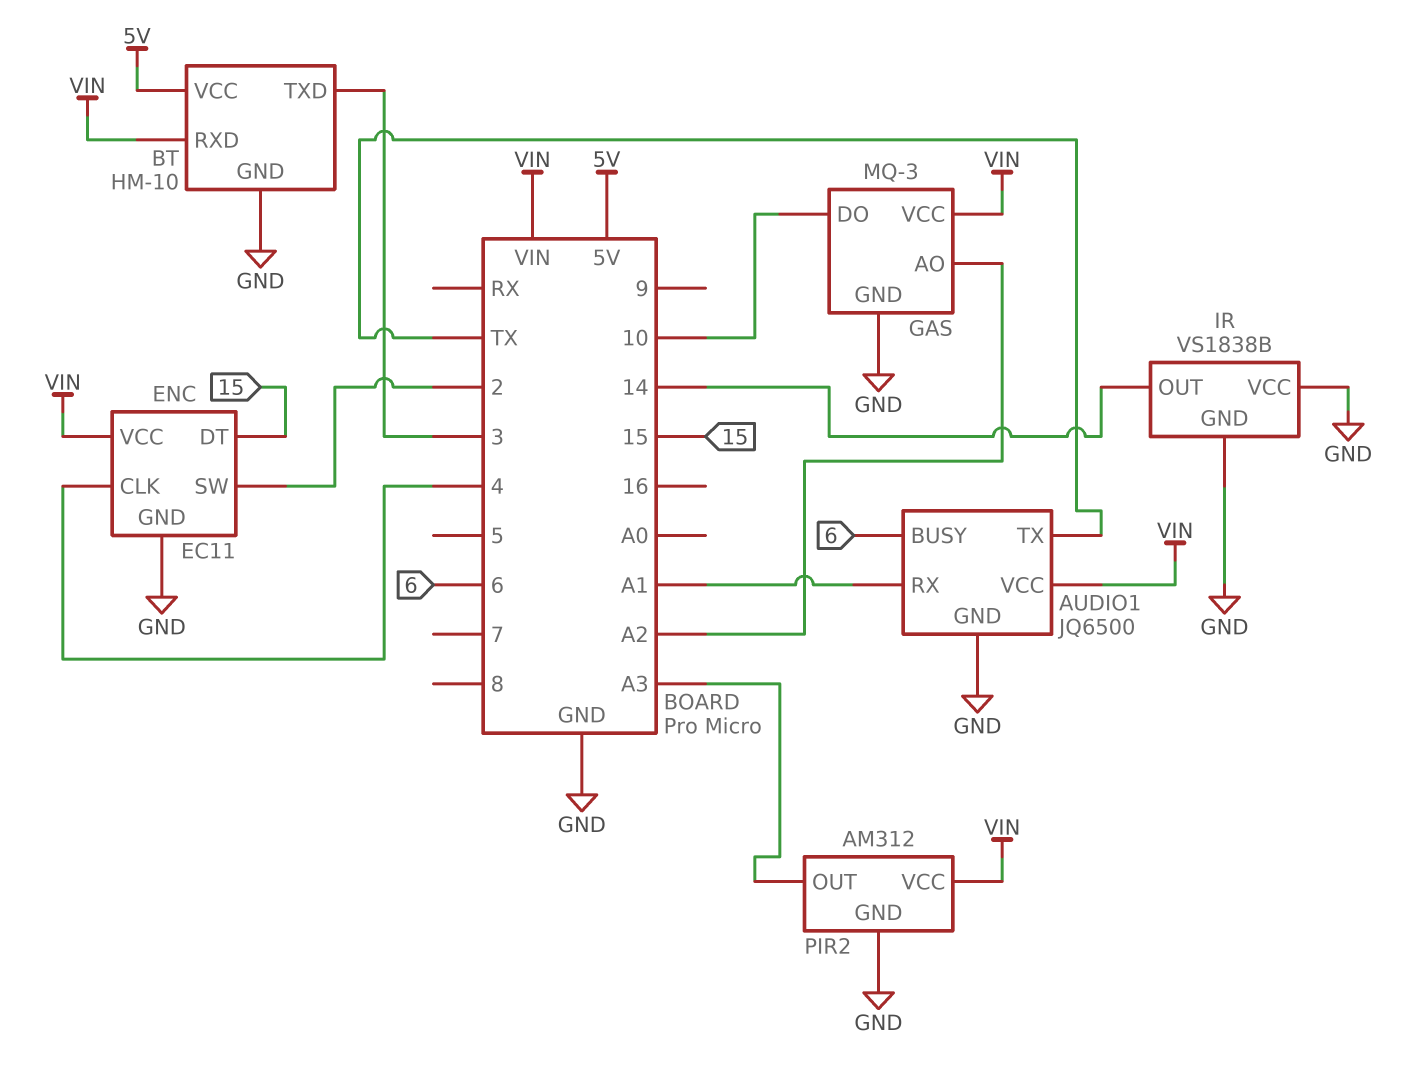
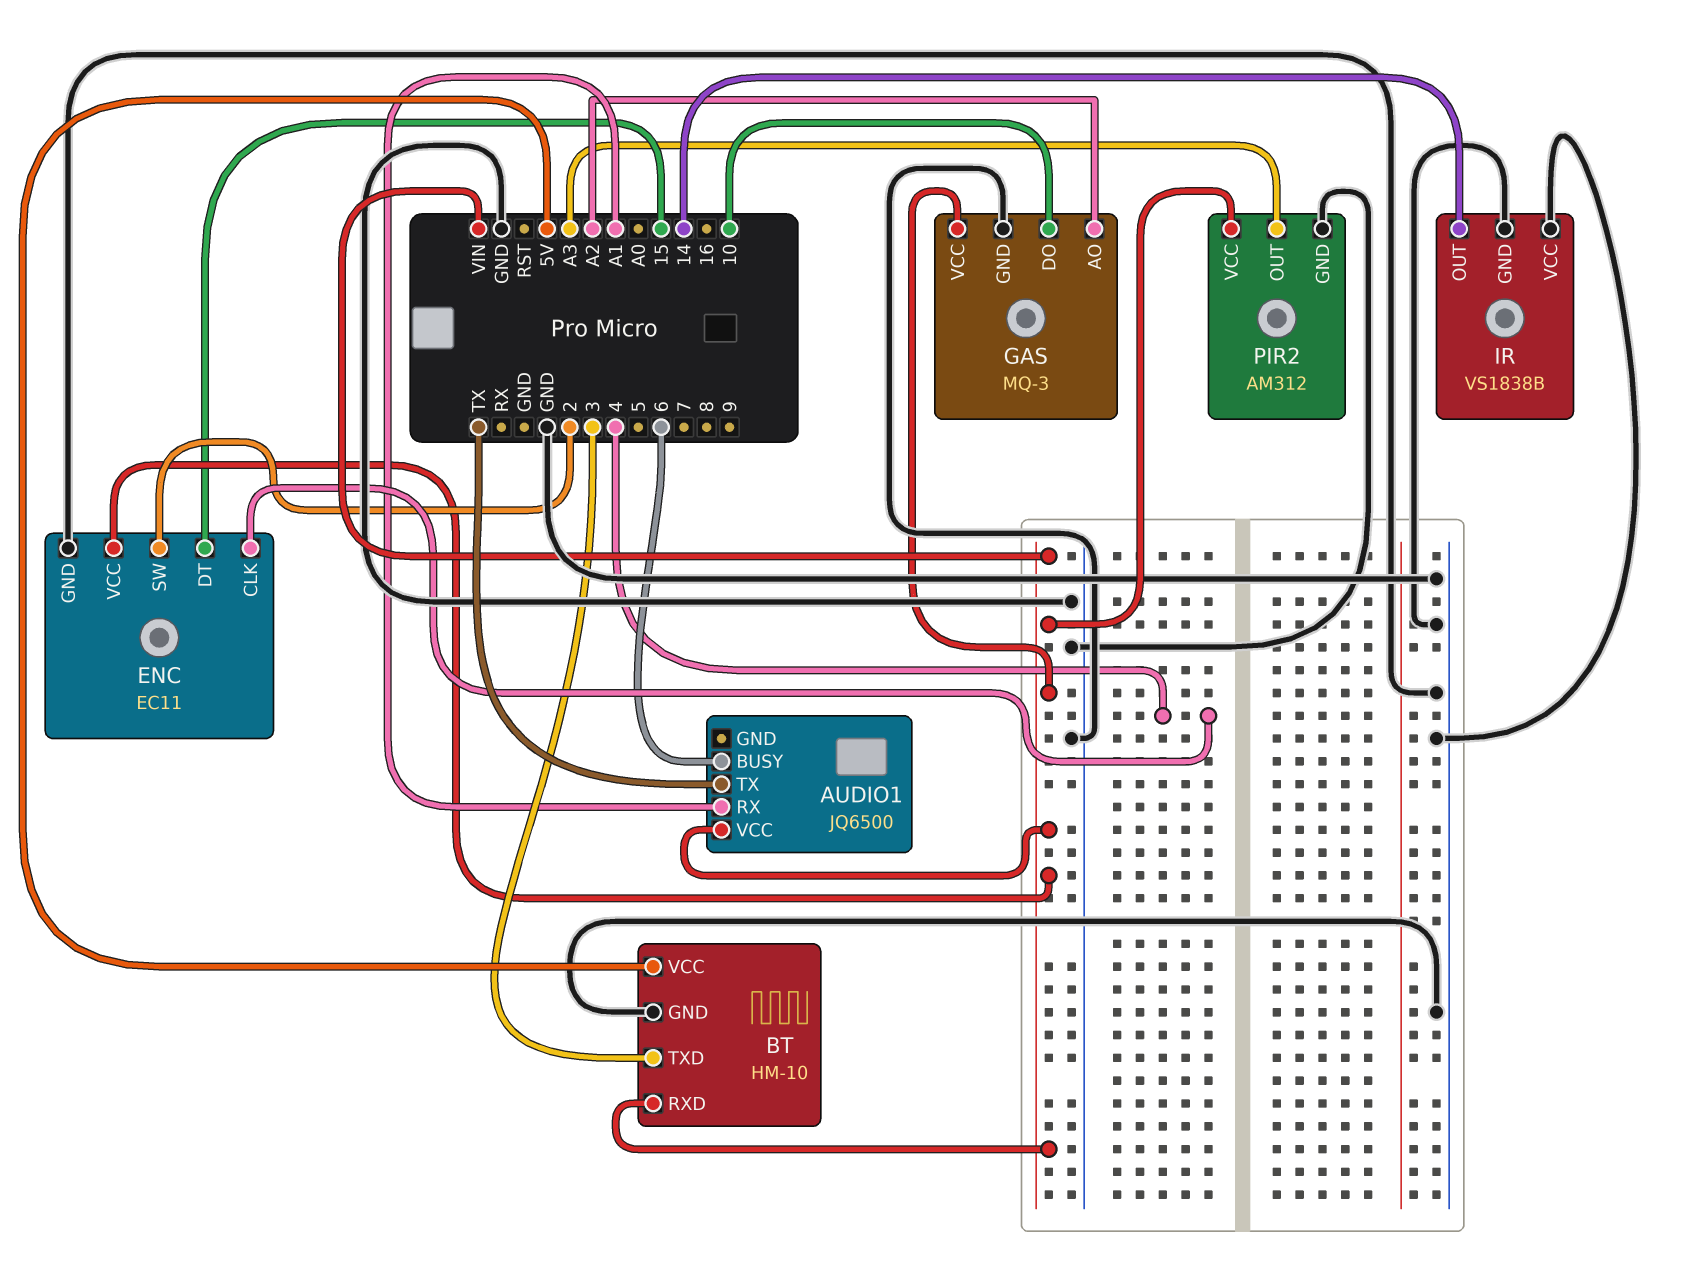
AUDIO1 pin GND: GND -> none

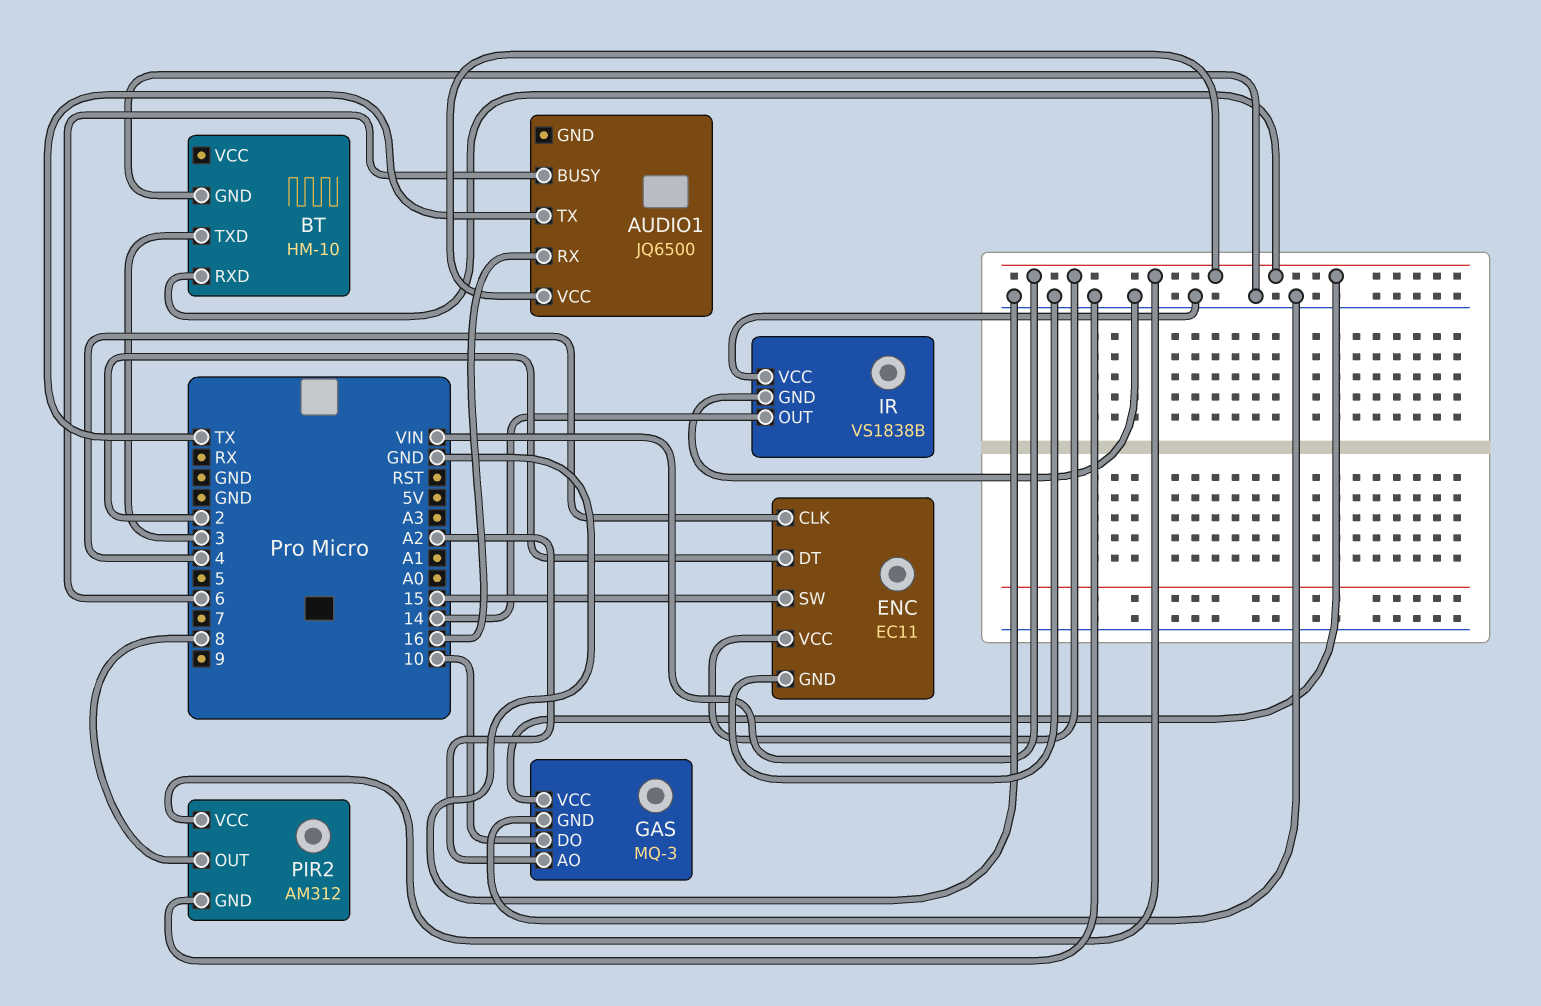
AUDIO1 pin RX: A1 -> 16
BT pin VCC: 5V -> none
ENC pin DT: 15 -> 2
ENC pin SW: 2 -> 15
PIR2 pin OUT: A3 -> 8

